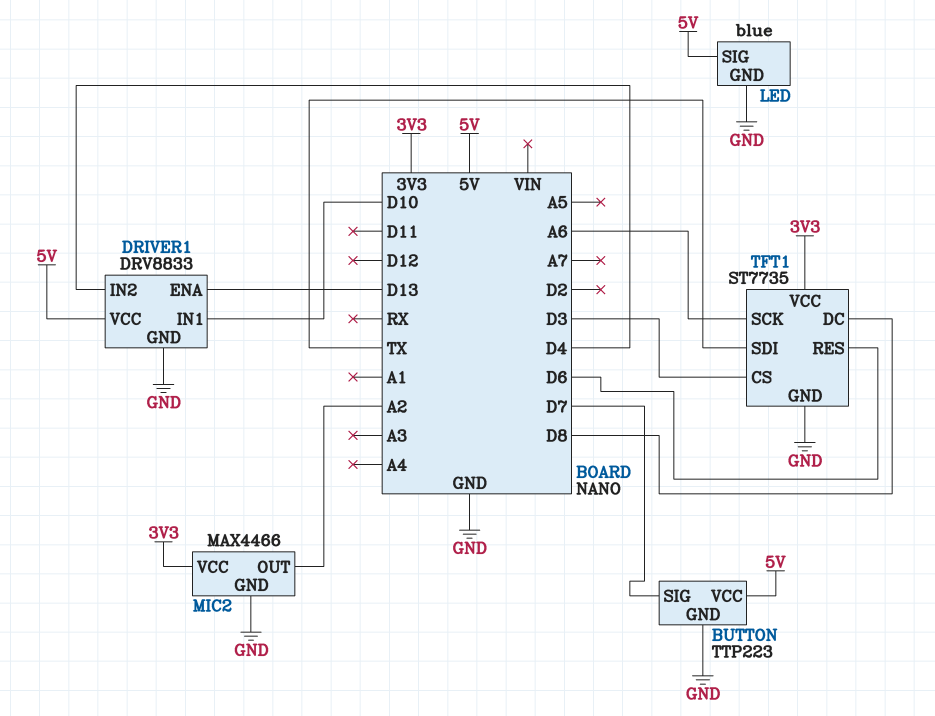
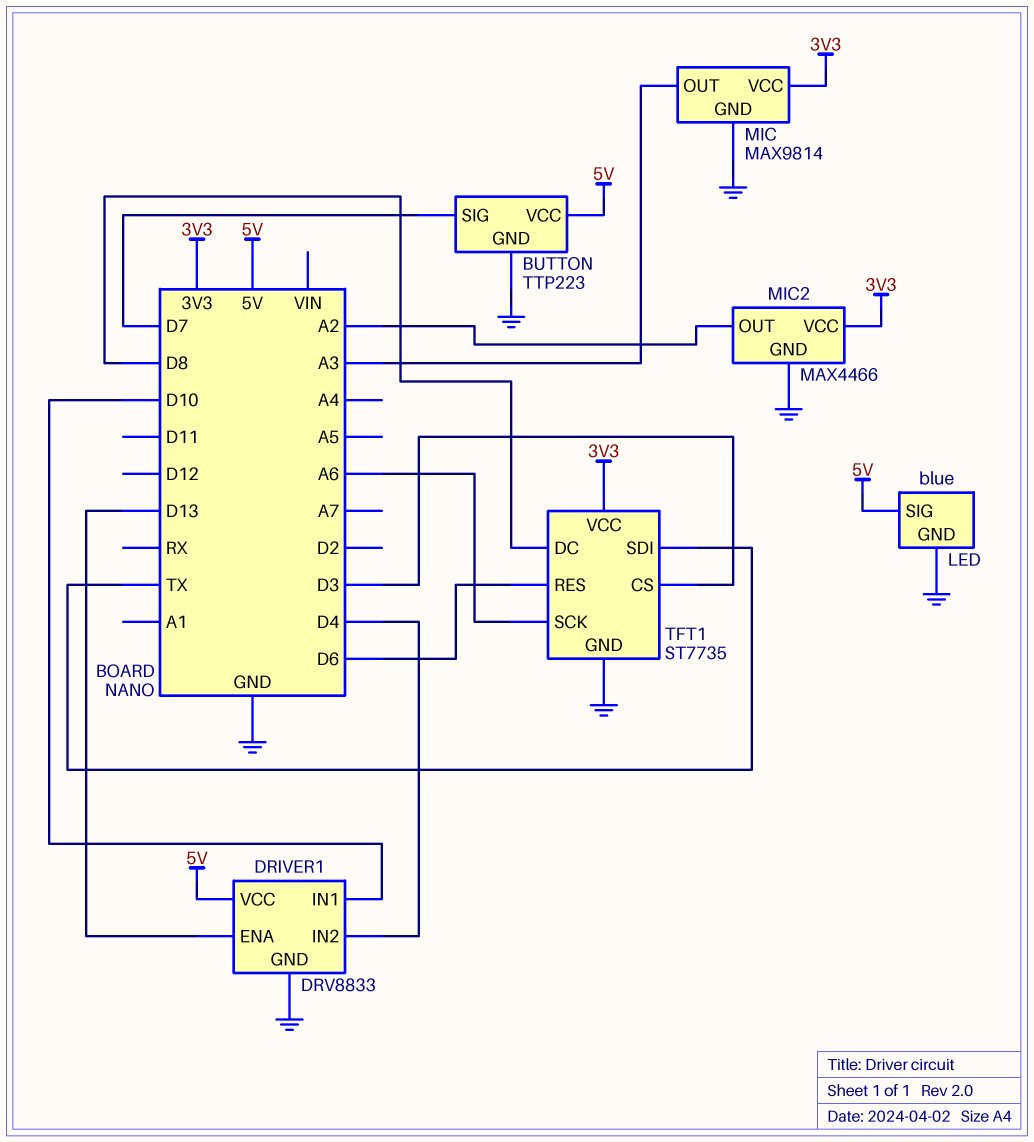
MIC: none -> MAX9814
MIC pin GND: none -> GND
MIC pin OUT: none -> A3
MIC pin VCC: none -> 3V3

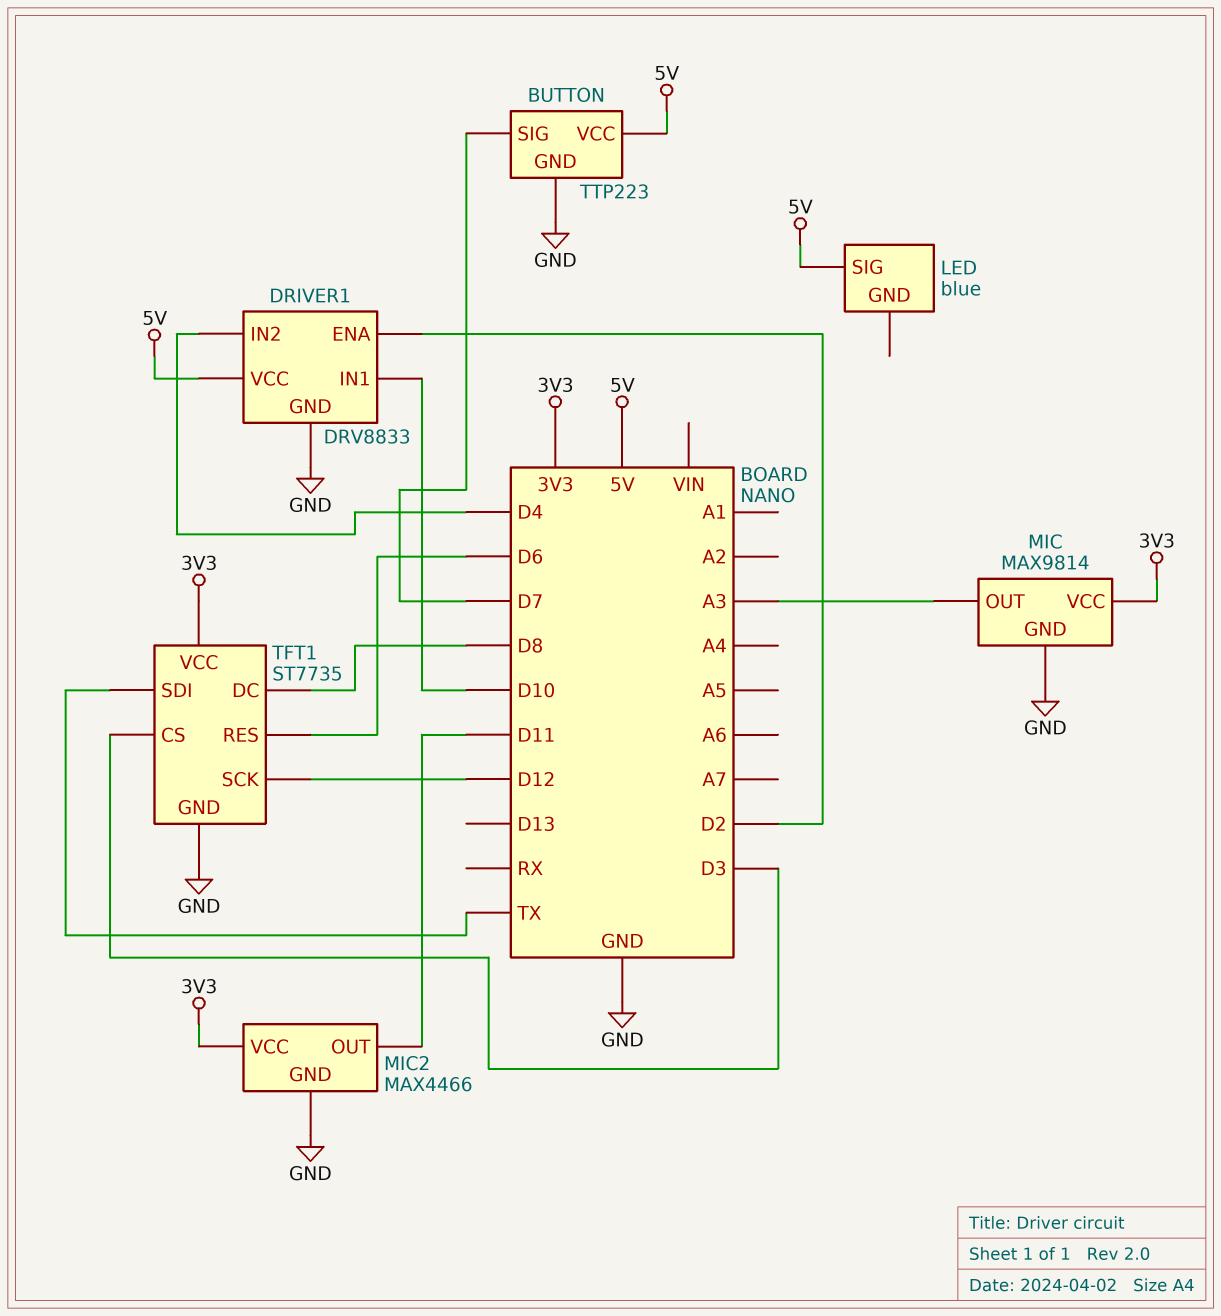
DRIVER1 pin ENA: D13 -> D2
LED pin GND: GND -> none
MIC2 pin OUT: A2 -> D11
TFT1 pin SCK: A6 -> D12

